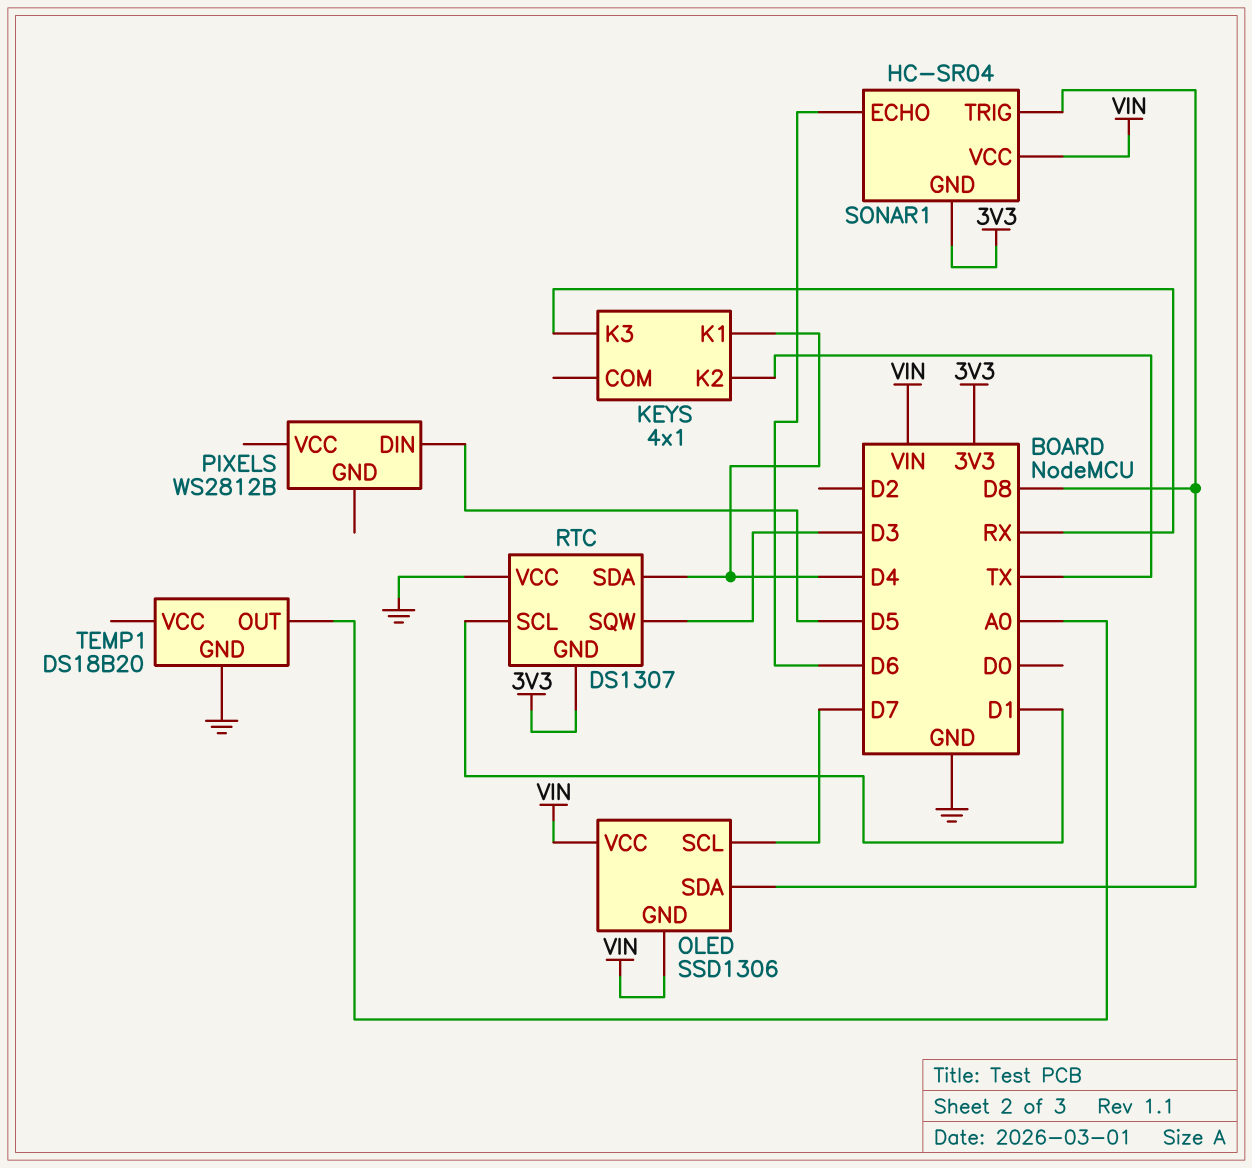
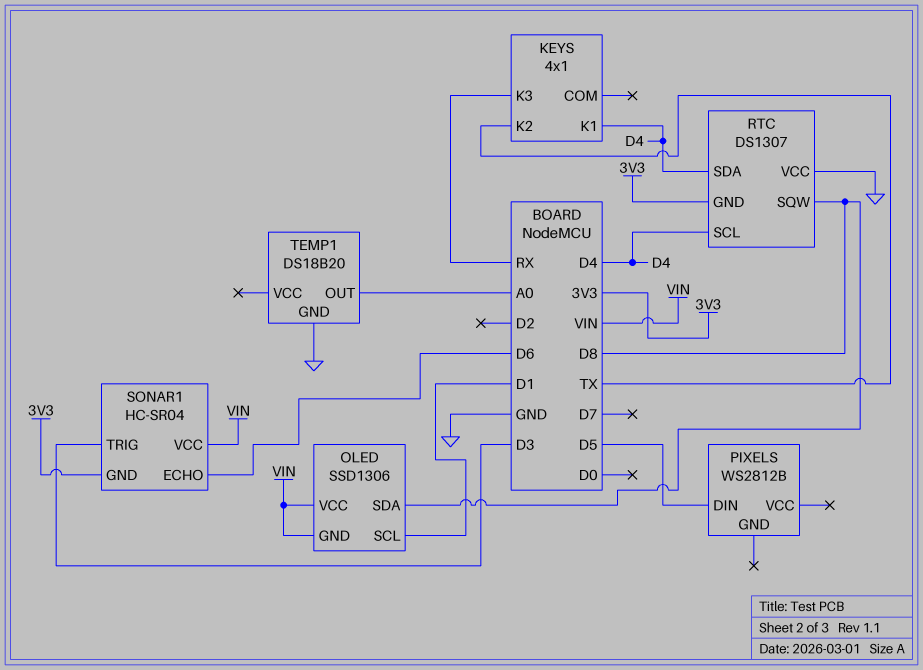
OLED pin SCL: D7 -> D1
RTC pin SCL: D1 -> D4
RTC pin SQW: D3 -> D8
SONAR1 pin TRIG: D8 -> D3

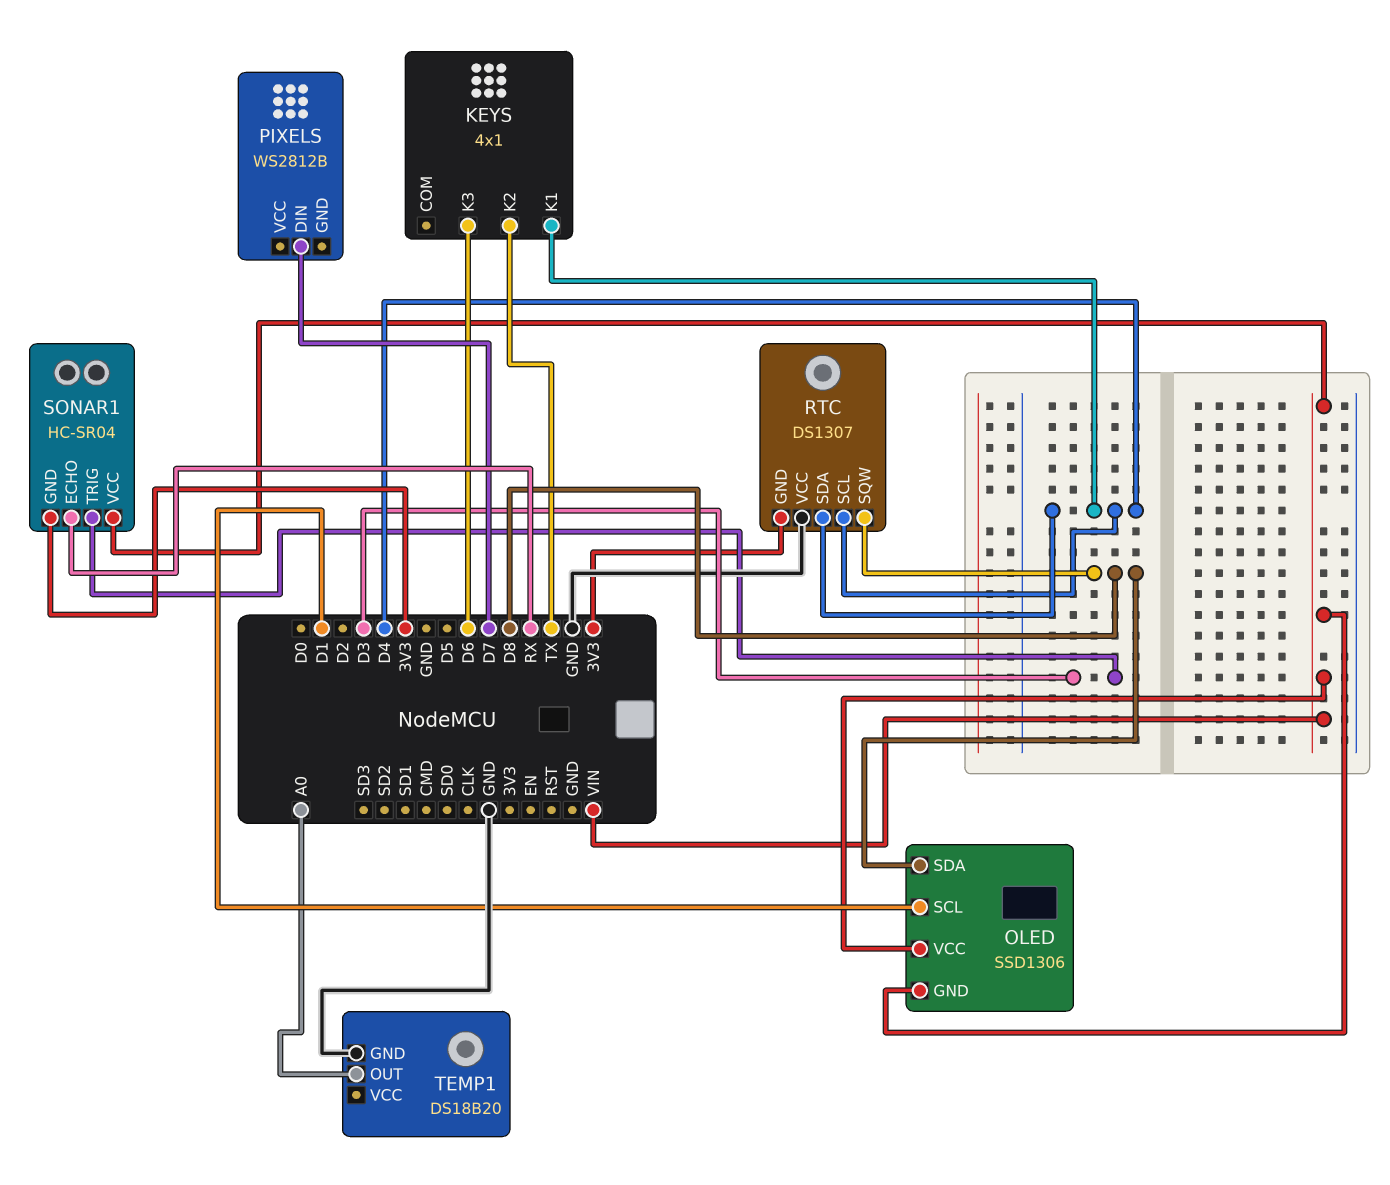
KEYS pin K3: RX -> D6
PIXELS pin DIN: D5 -> D7
SONAR1 pin ECHO: D6 -> RX

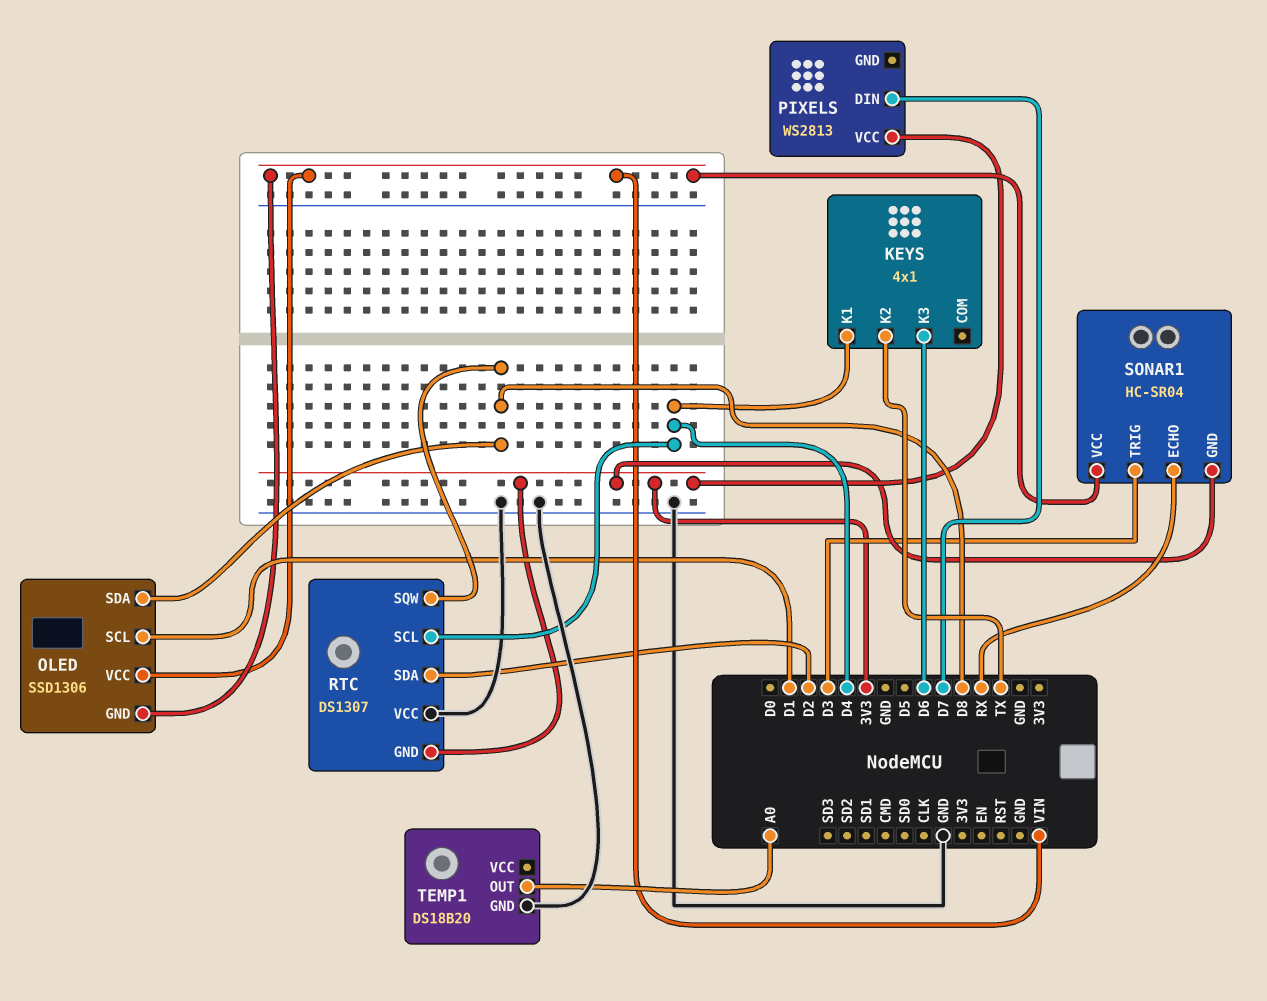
PIXELS: WS2812B -> WS2813
PIXELS pin VCC: none -> 3V3
RTC pin SDA: D4 -> D2

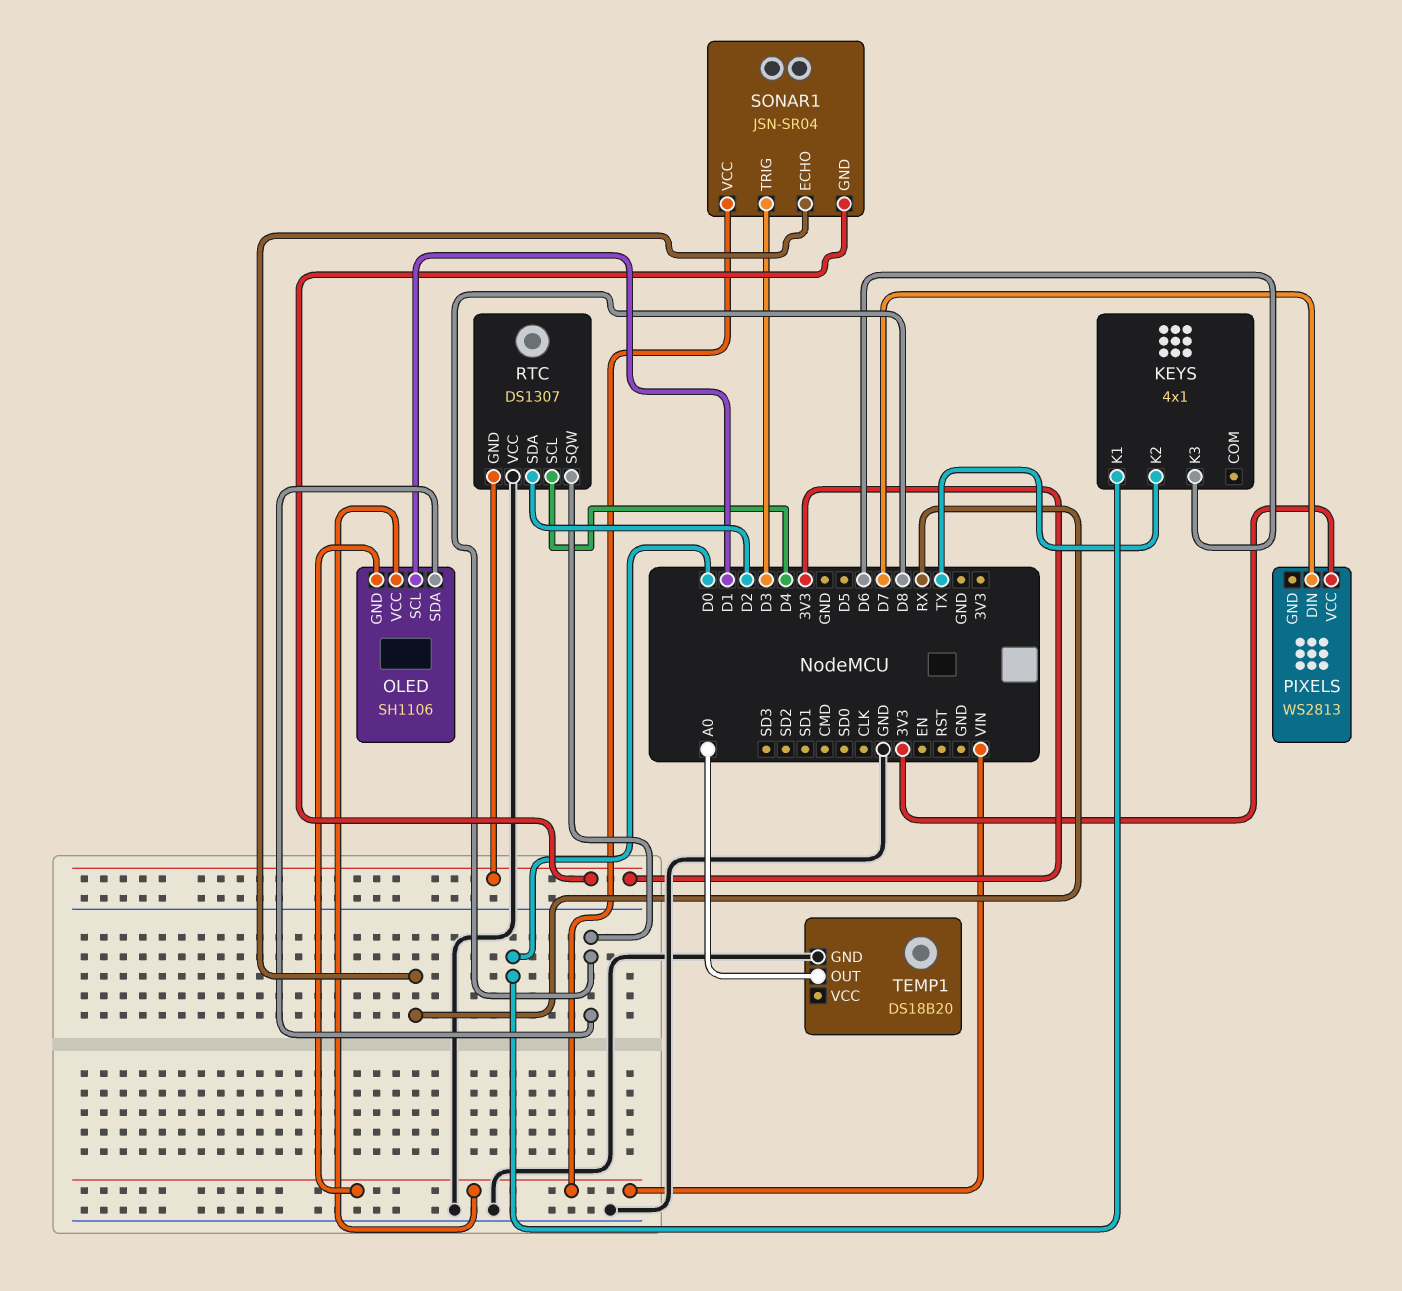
KEYS pin K1: D4 -> D0
OLED: SSD1306 -> SH1106
SONAR1: HC-SR04 -> JSN-SR04

